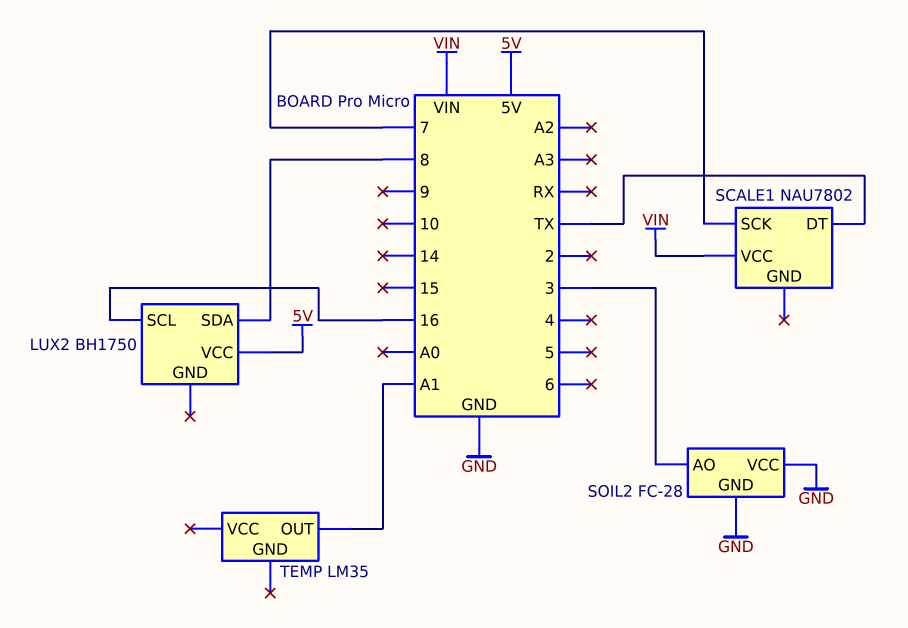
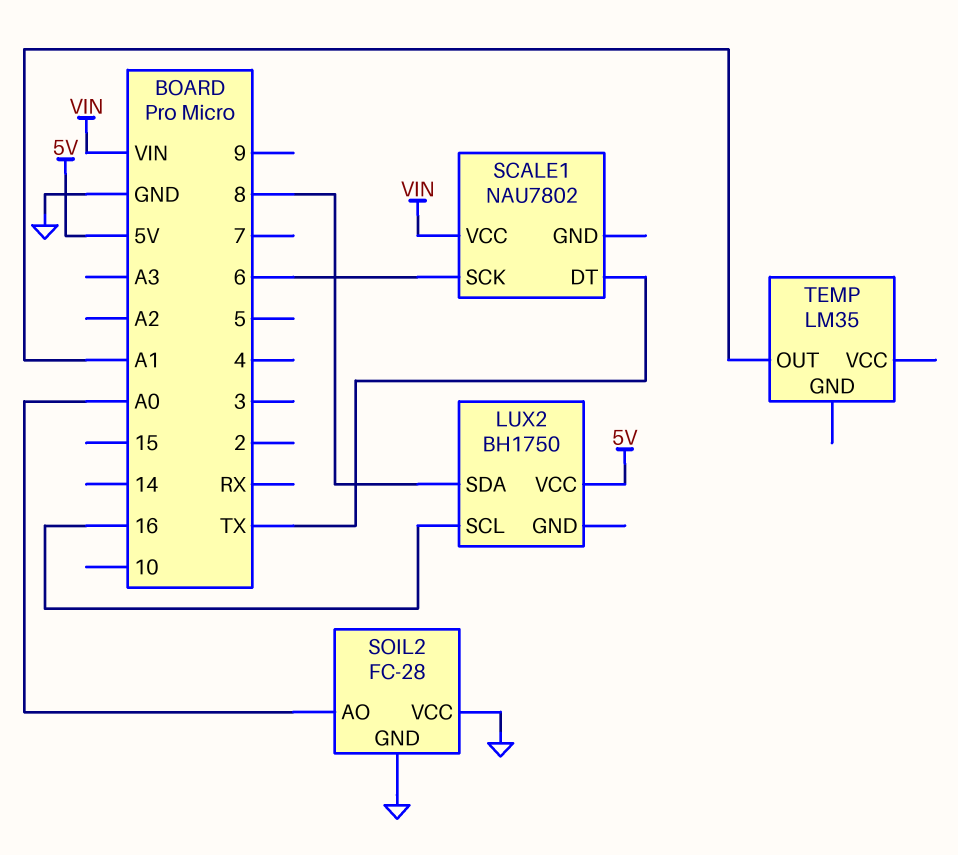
SCALE1 pin SCK: 7 -> 6
SOIL2 pin AO: 3 -> A0

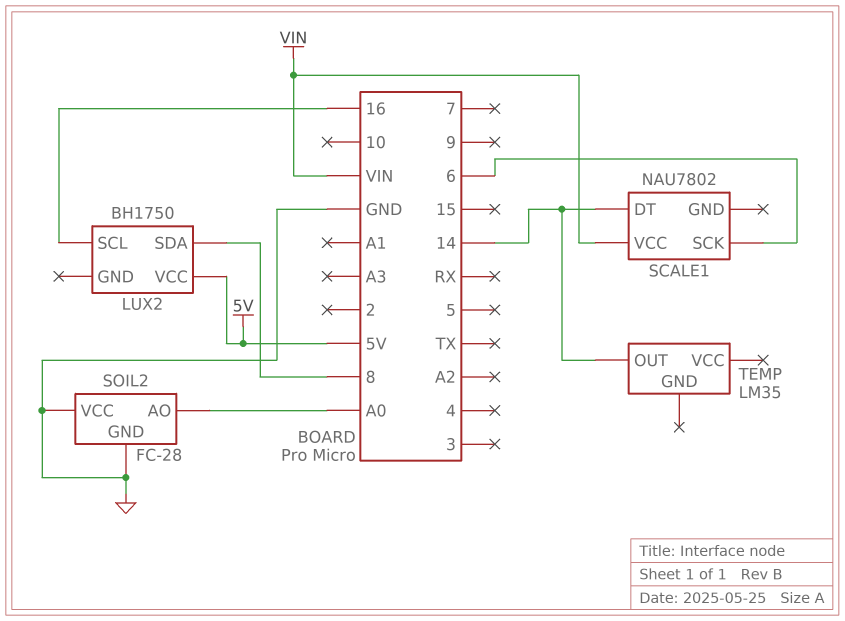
SCALE1 pin DT: TX -> 14
TEMP pin OUT: A1 -> 14

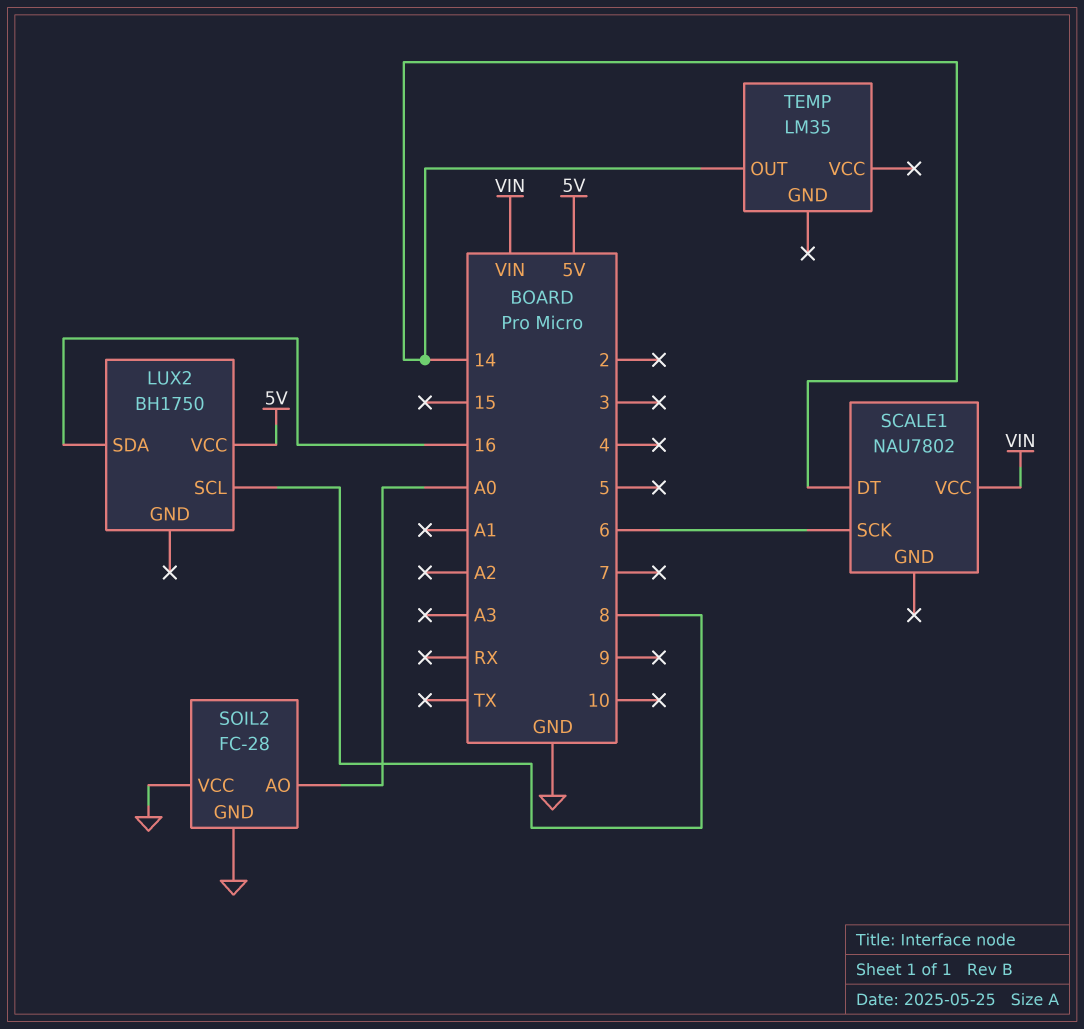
LUX2 pin SCL: 16 -> 8
LUX2 pin SDA: 8 -> 16

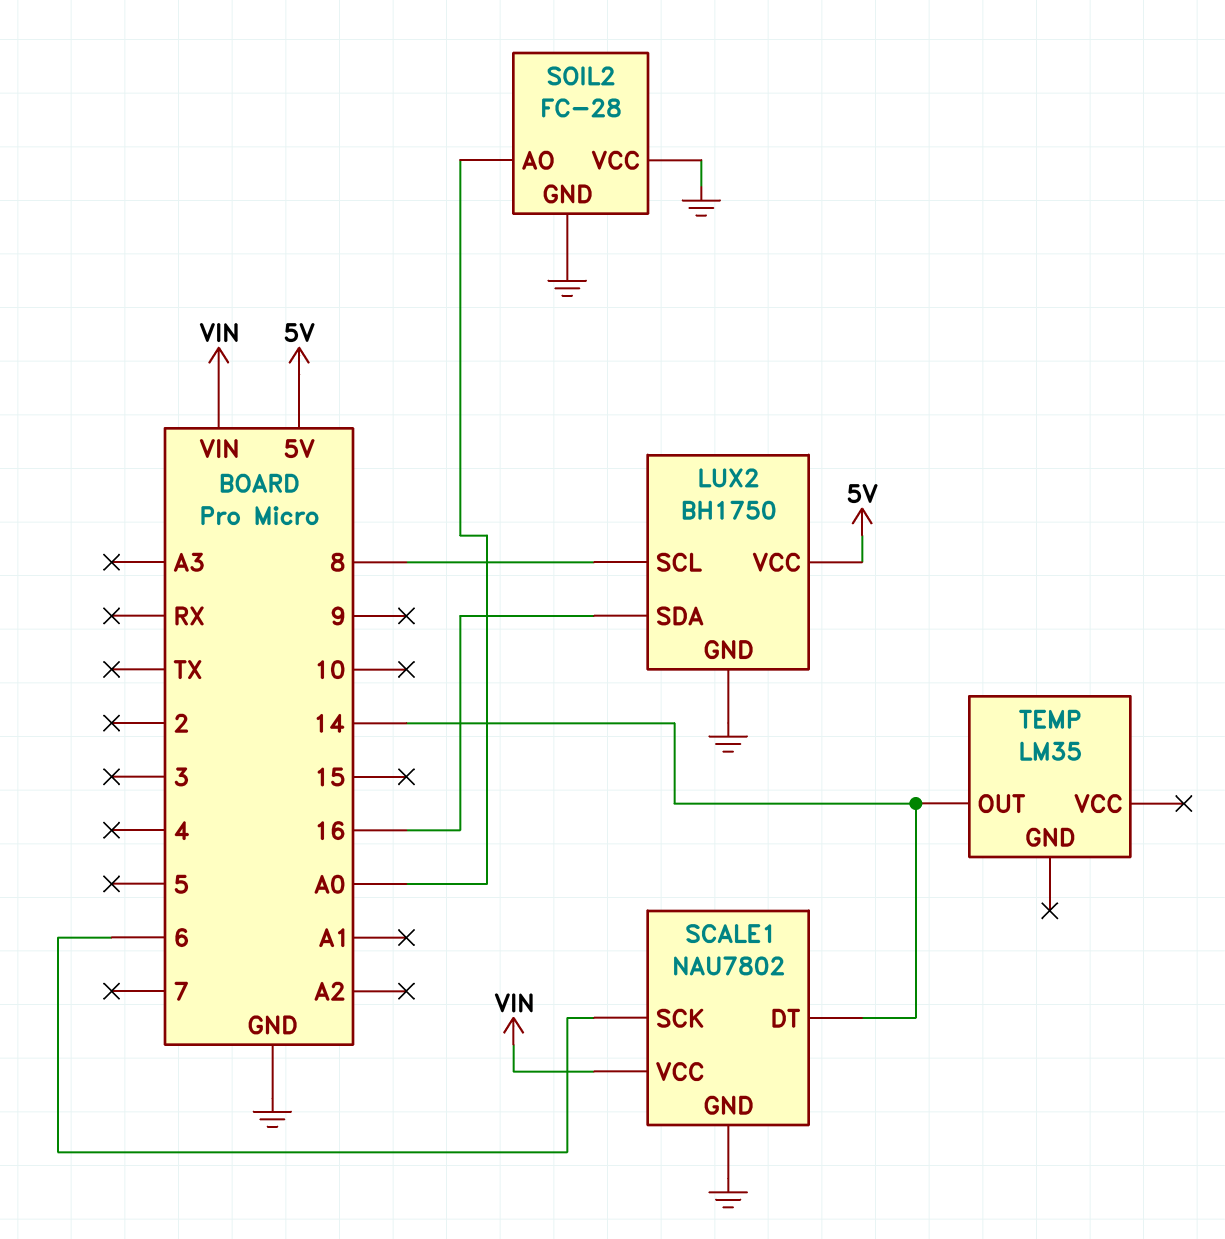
LUX2 pin GND: none -> GND
SCALE1 pin GND: none -> GND

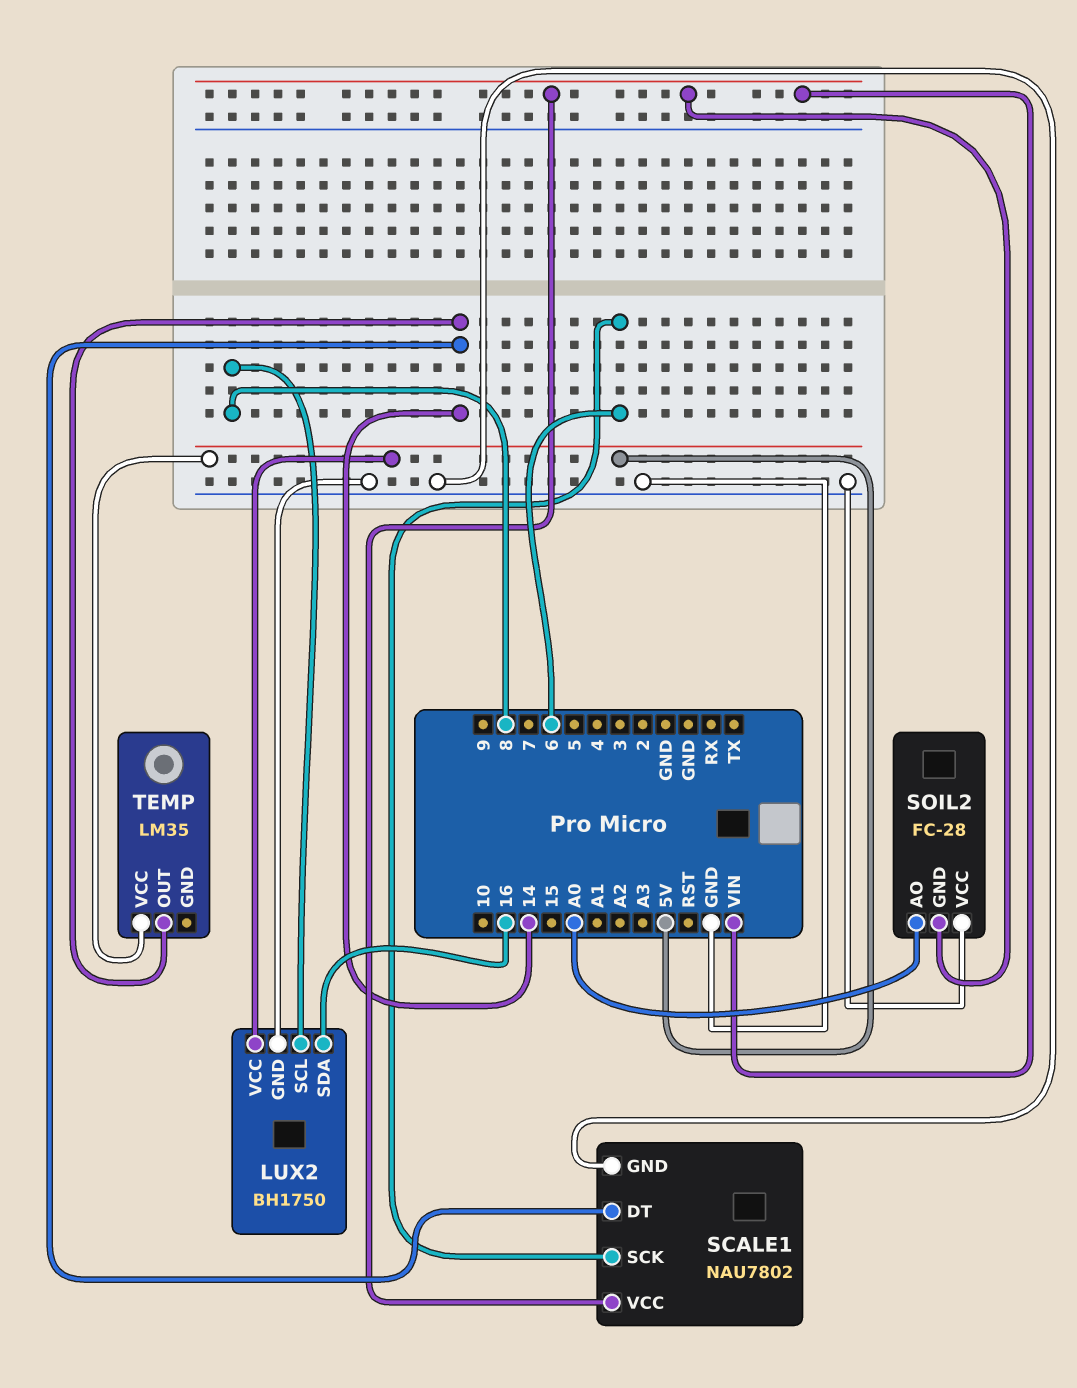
SOIL2 pin GND: GND -> VIN
TEMP pin VCC: none -> 5V

